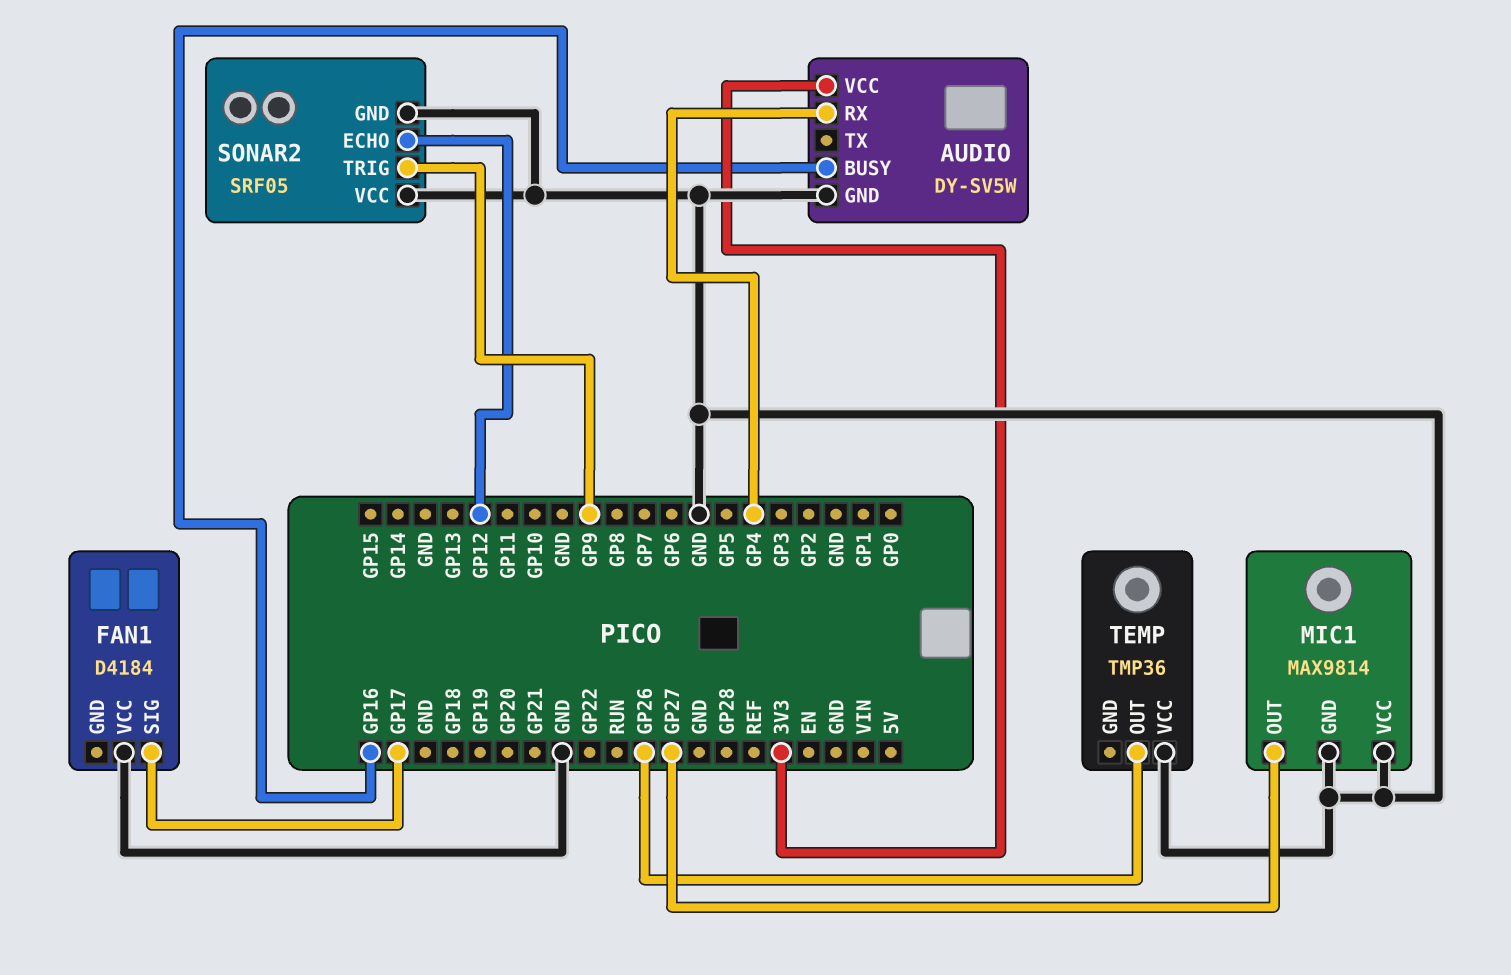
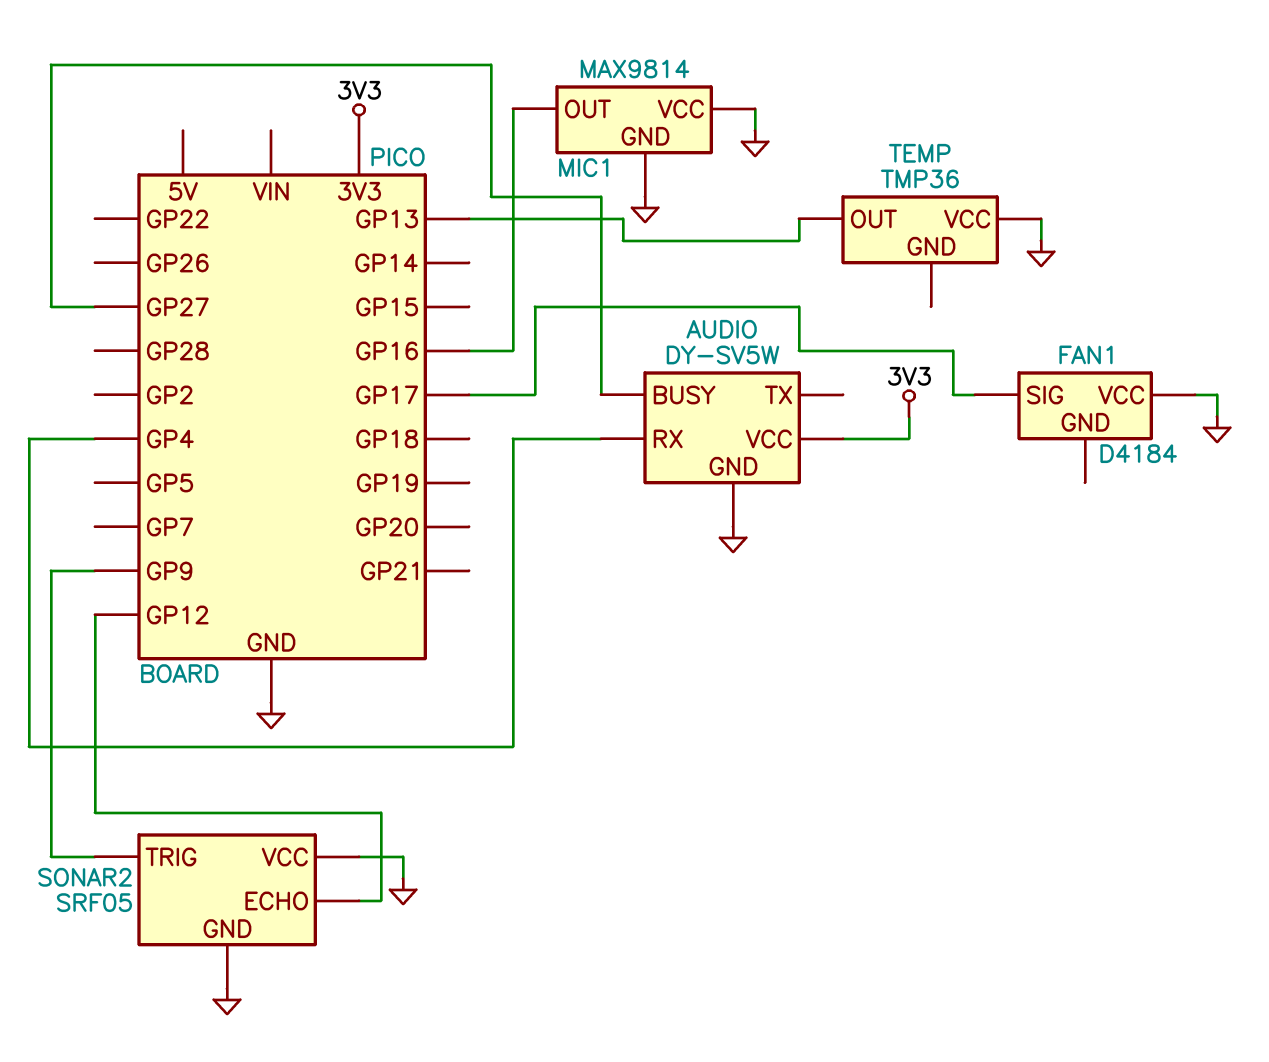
AUDIO pin BUSY: GP16 -> GP27
MIC1 pin OUT: GP27 -> GP16
TEMP pin OUT: GP26 -> GP13

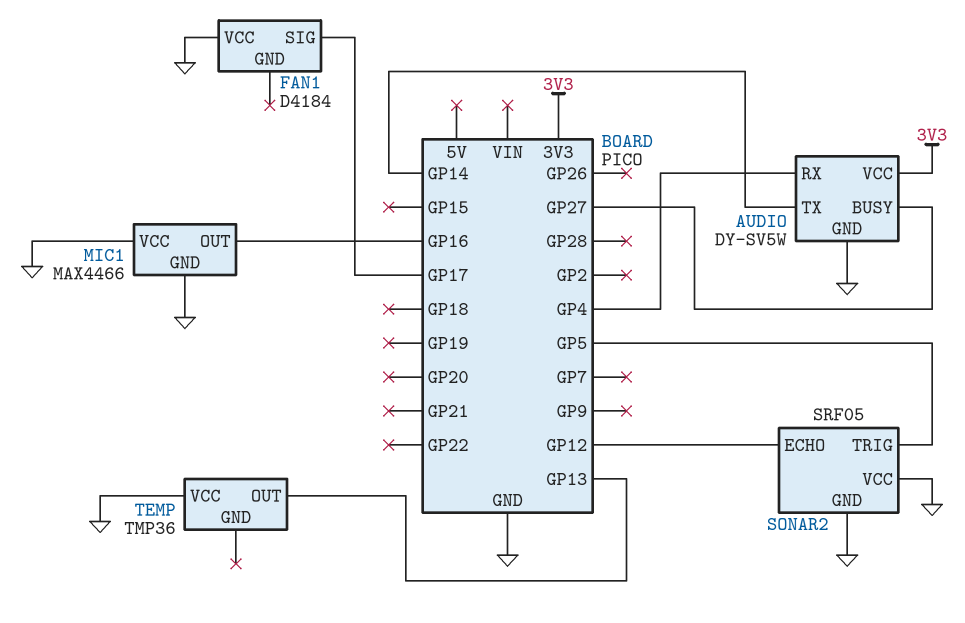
AUDIO pin TX: none -> GP14
MIC1: MAX9814 -> MAX4466
SONAR2 pin TRIG: GP9 -> GP5

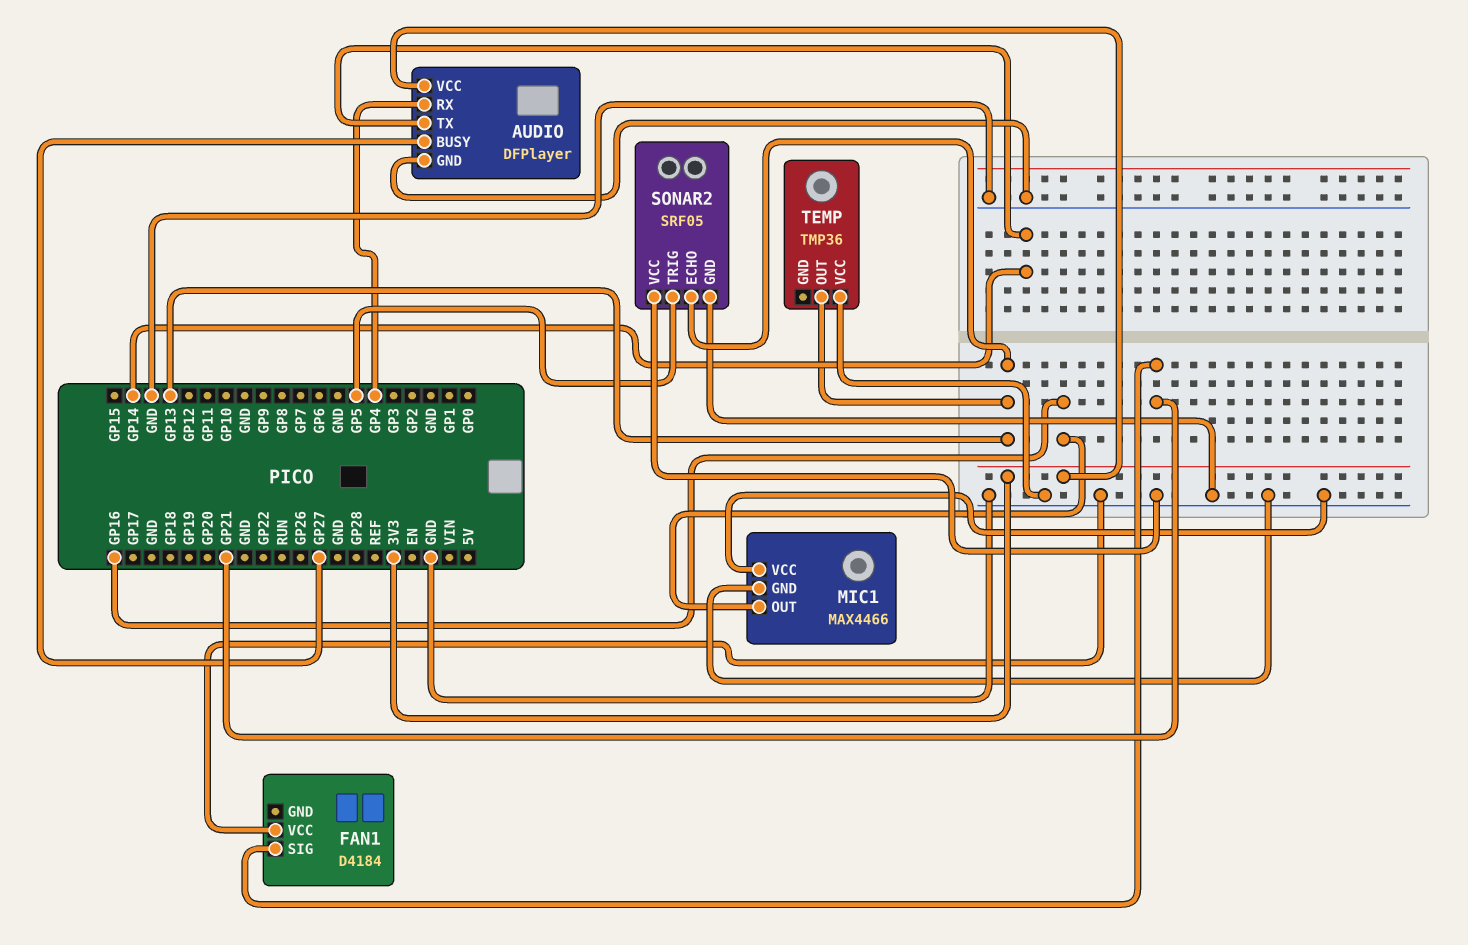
AUDIO: DY-SV5W -> DFPlayer
FAN1 pin SIG: GP17 -> GP21
SONAR2 pin ECHO: GP12 -> GP13

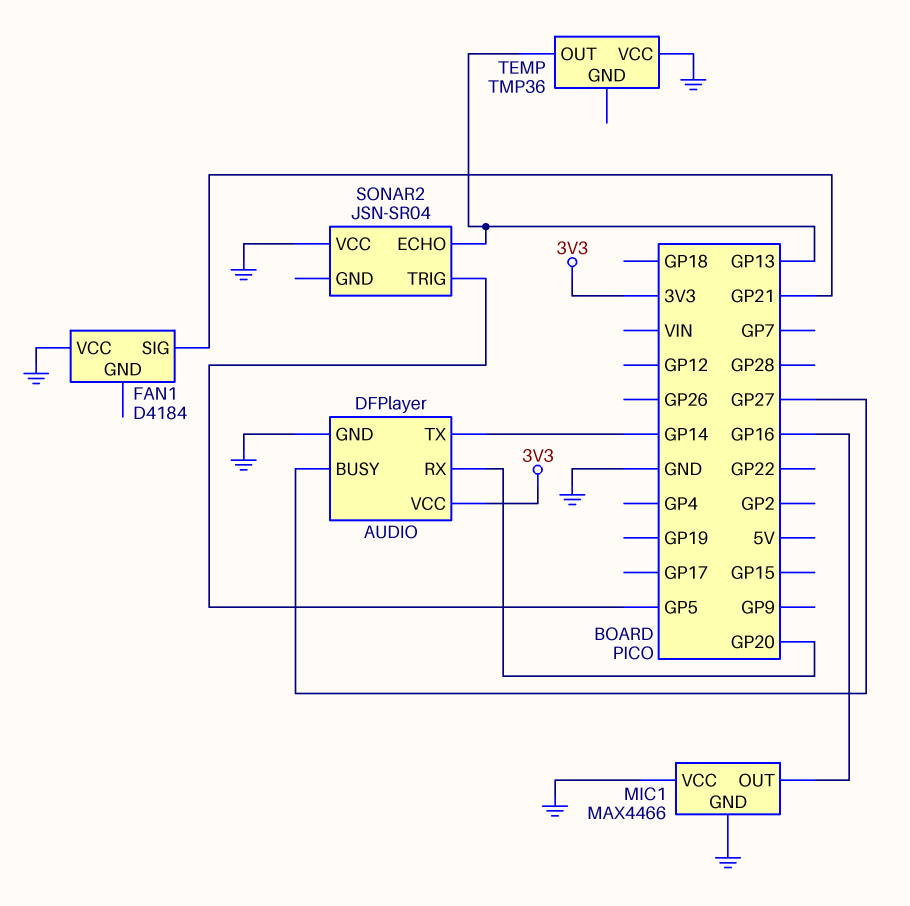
AUDIO pin RX: GP4 -> GP20
SONAR2: SRF05 -> JSN-SR04
SONAR2 pin GND: GND -> none

